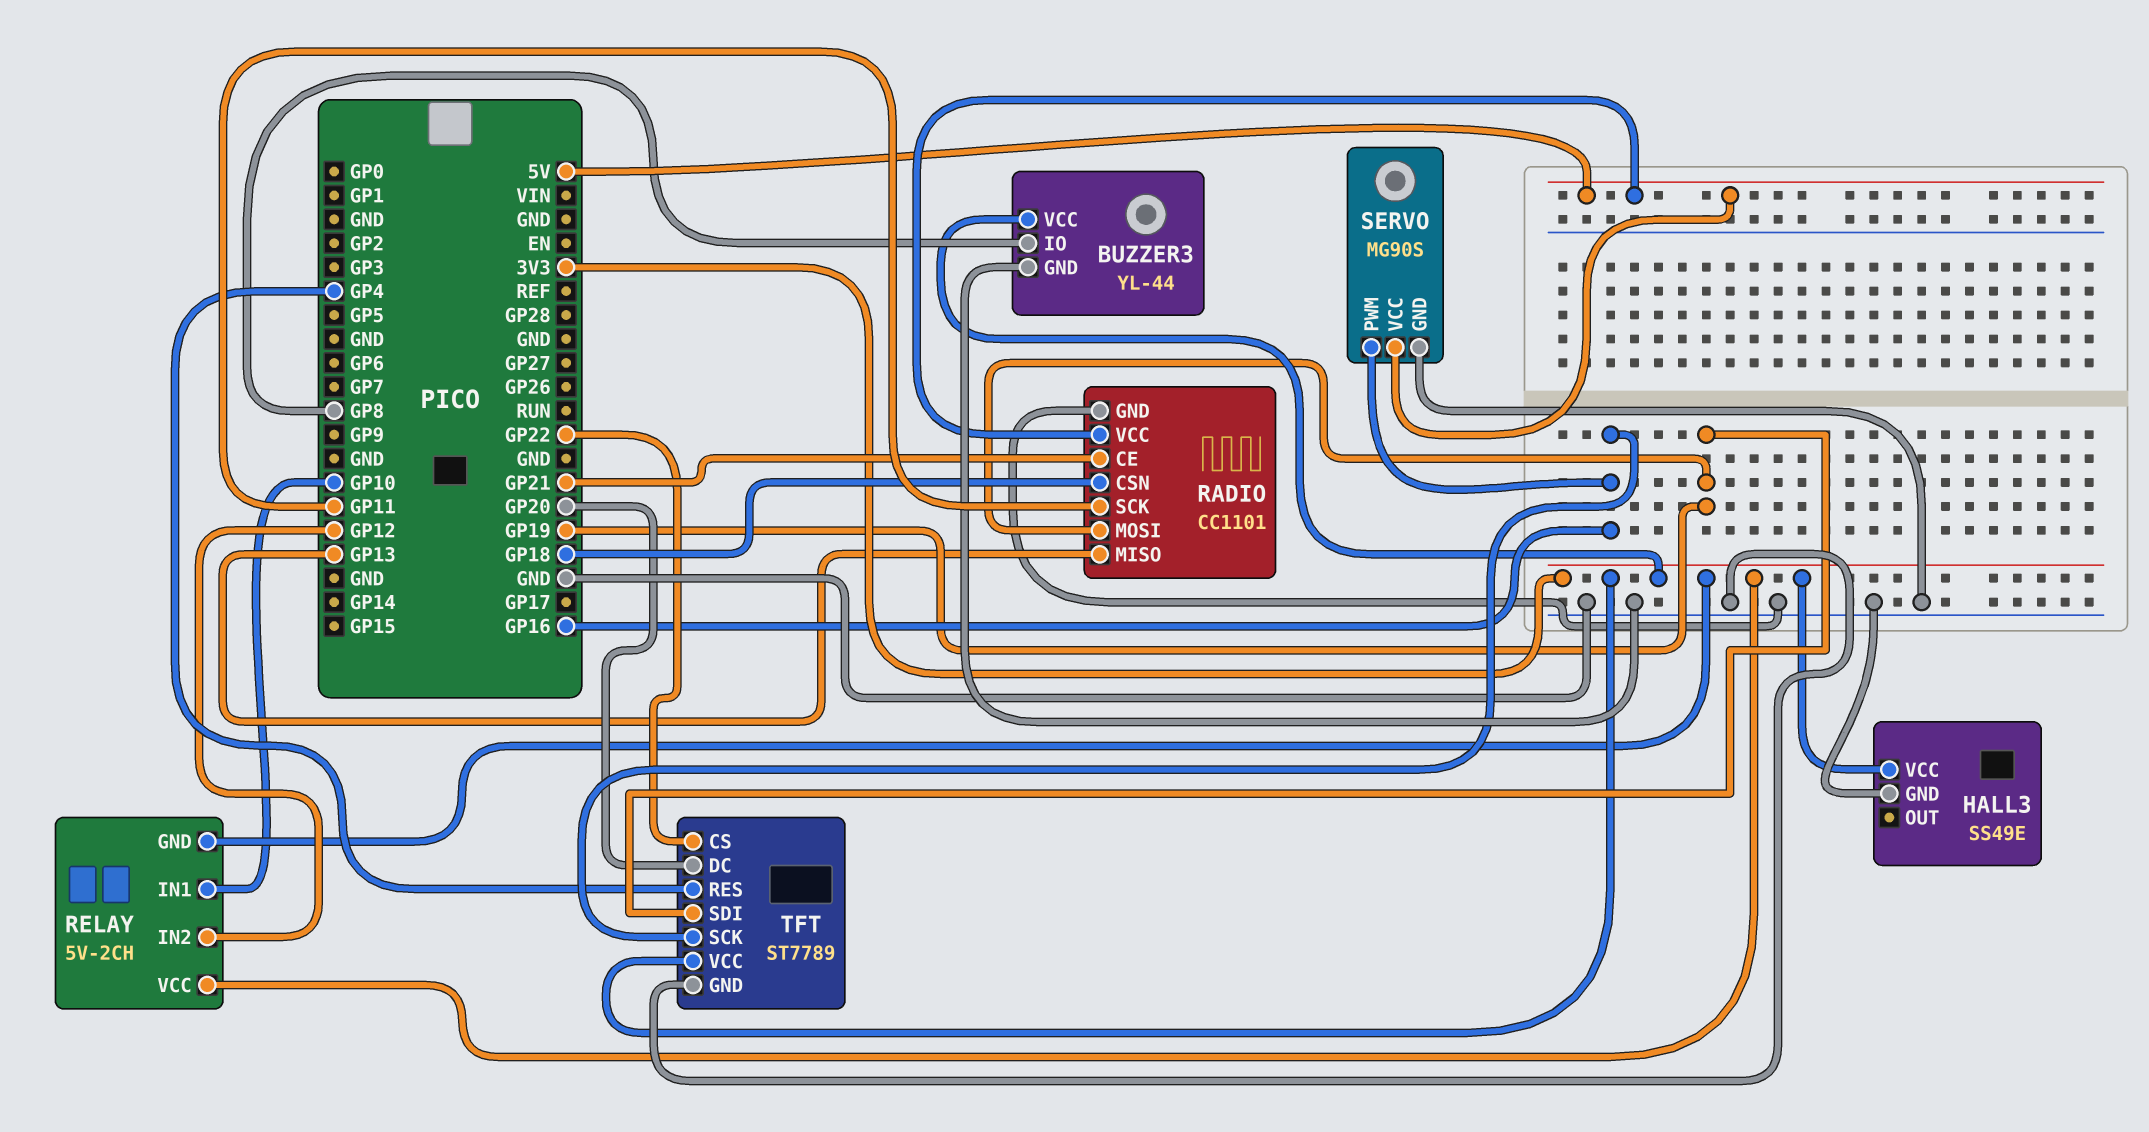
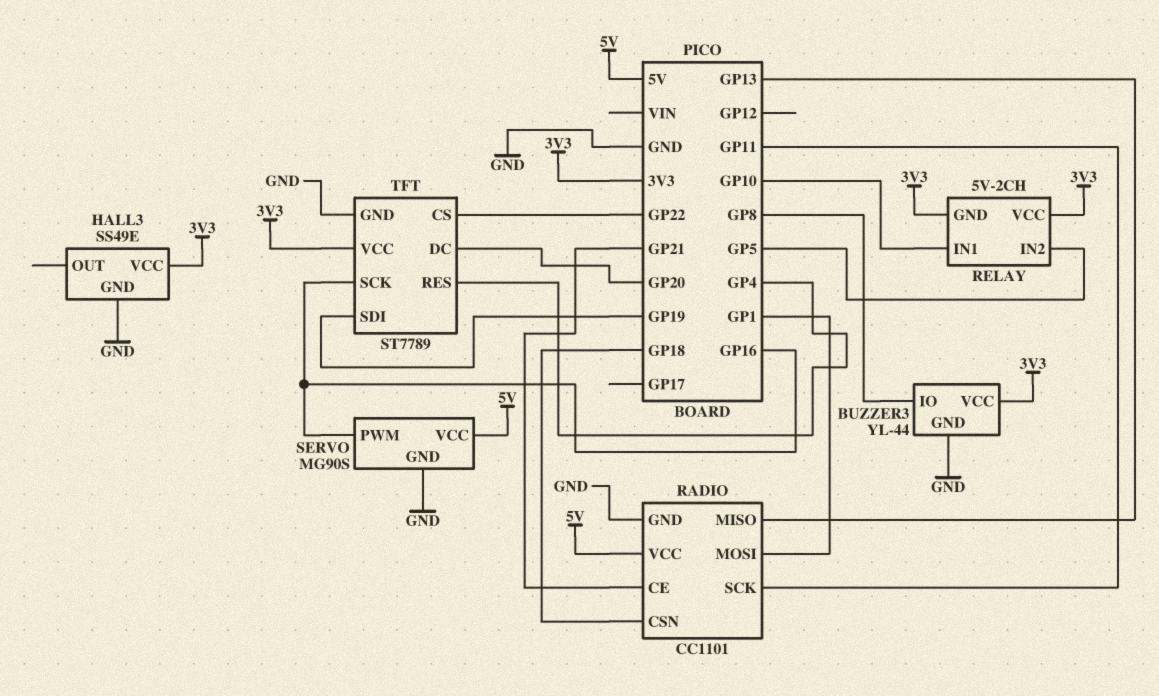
RADIO pin MOSI: GP19 -> GP1
RELAY pin IN2: GP12 -> GP5

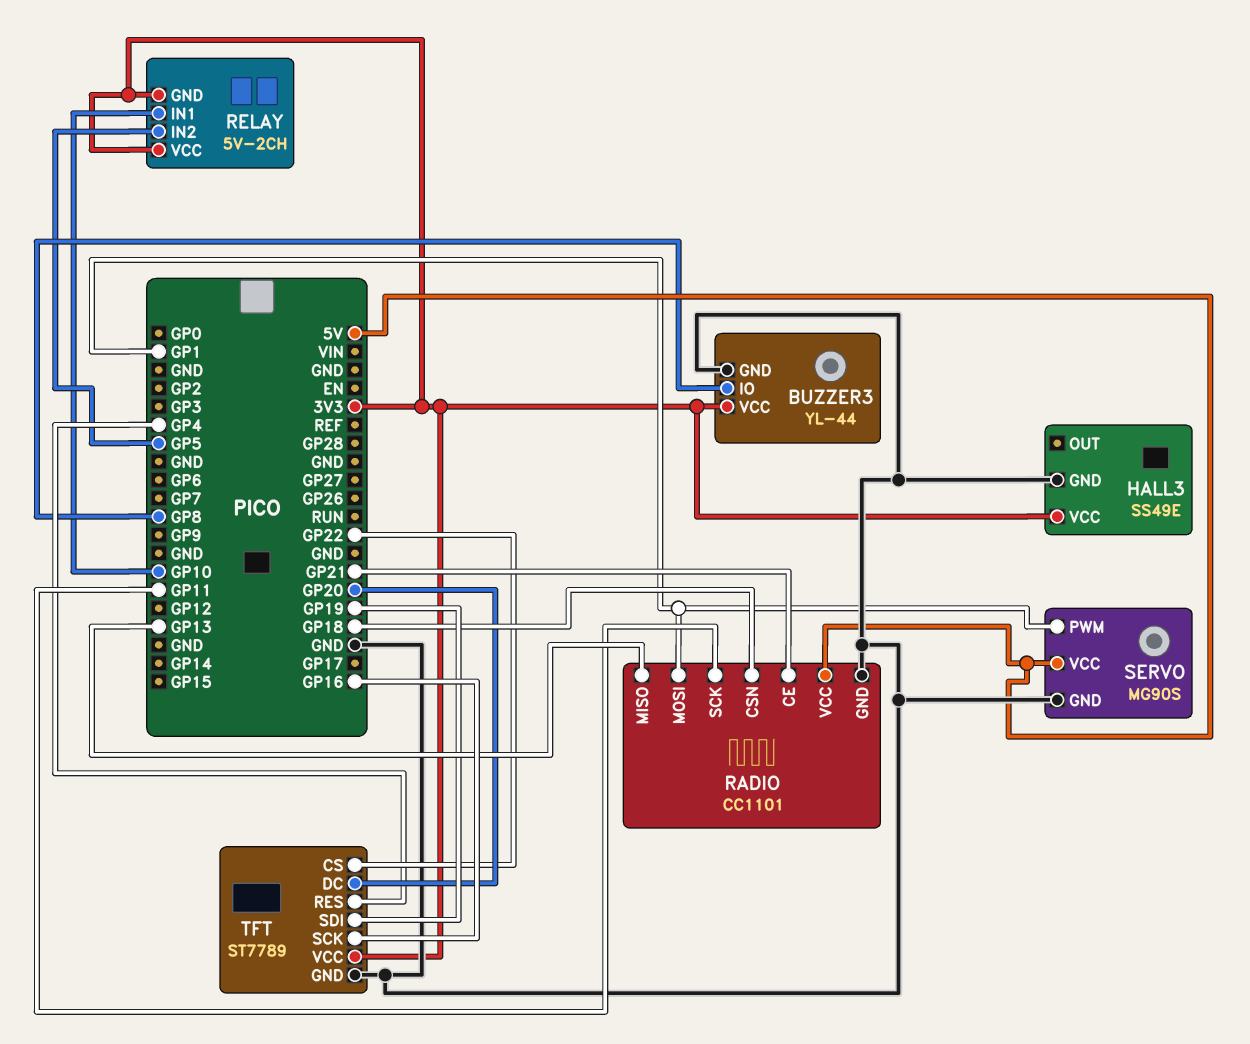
SERVO pin PWM: GP16 -> GP1

